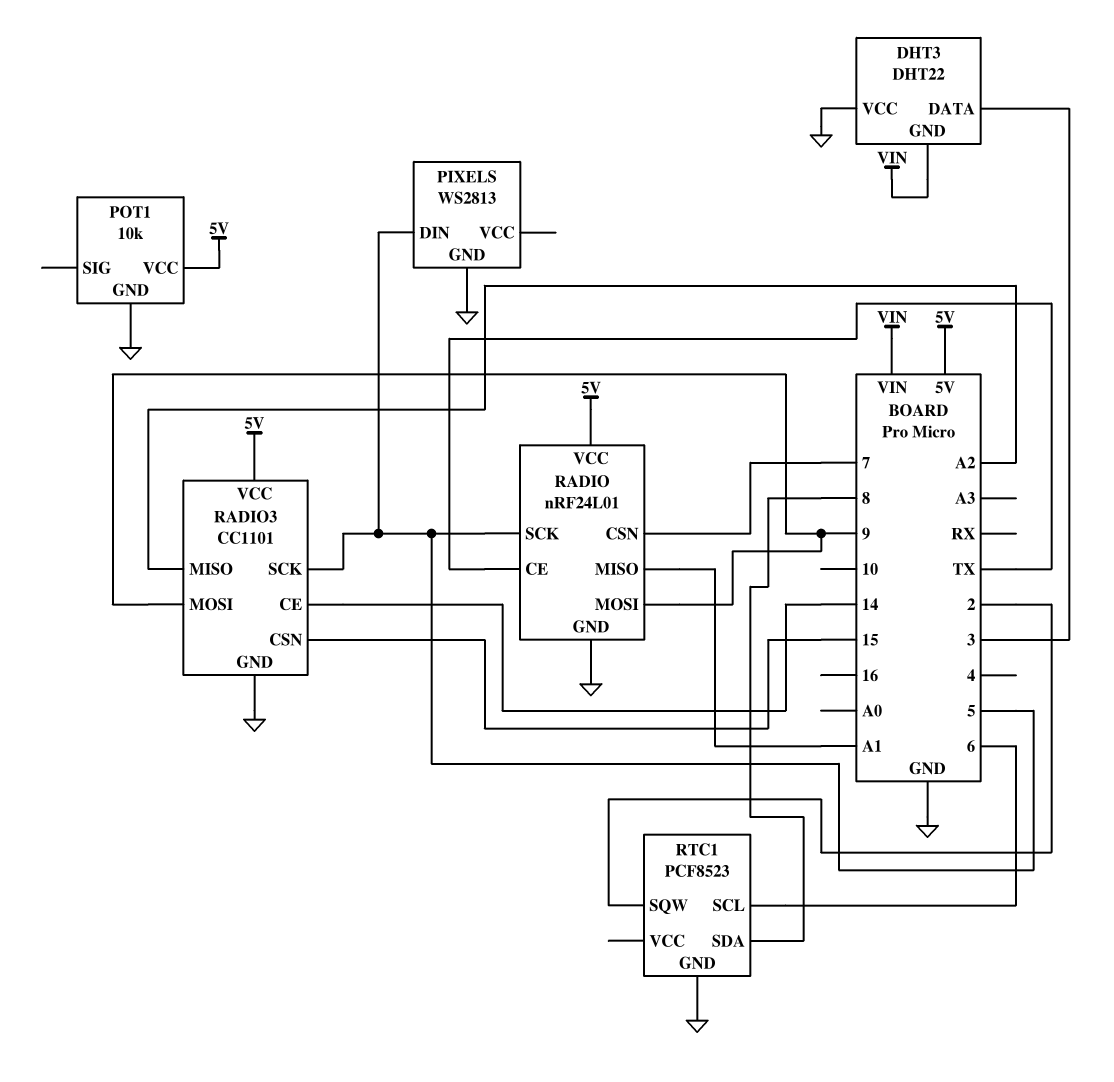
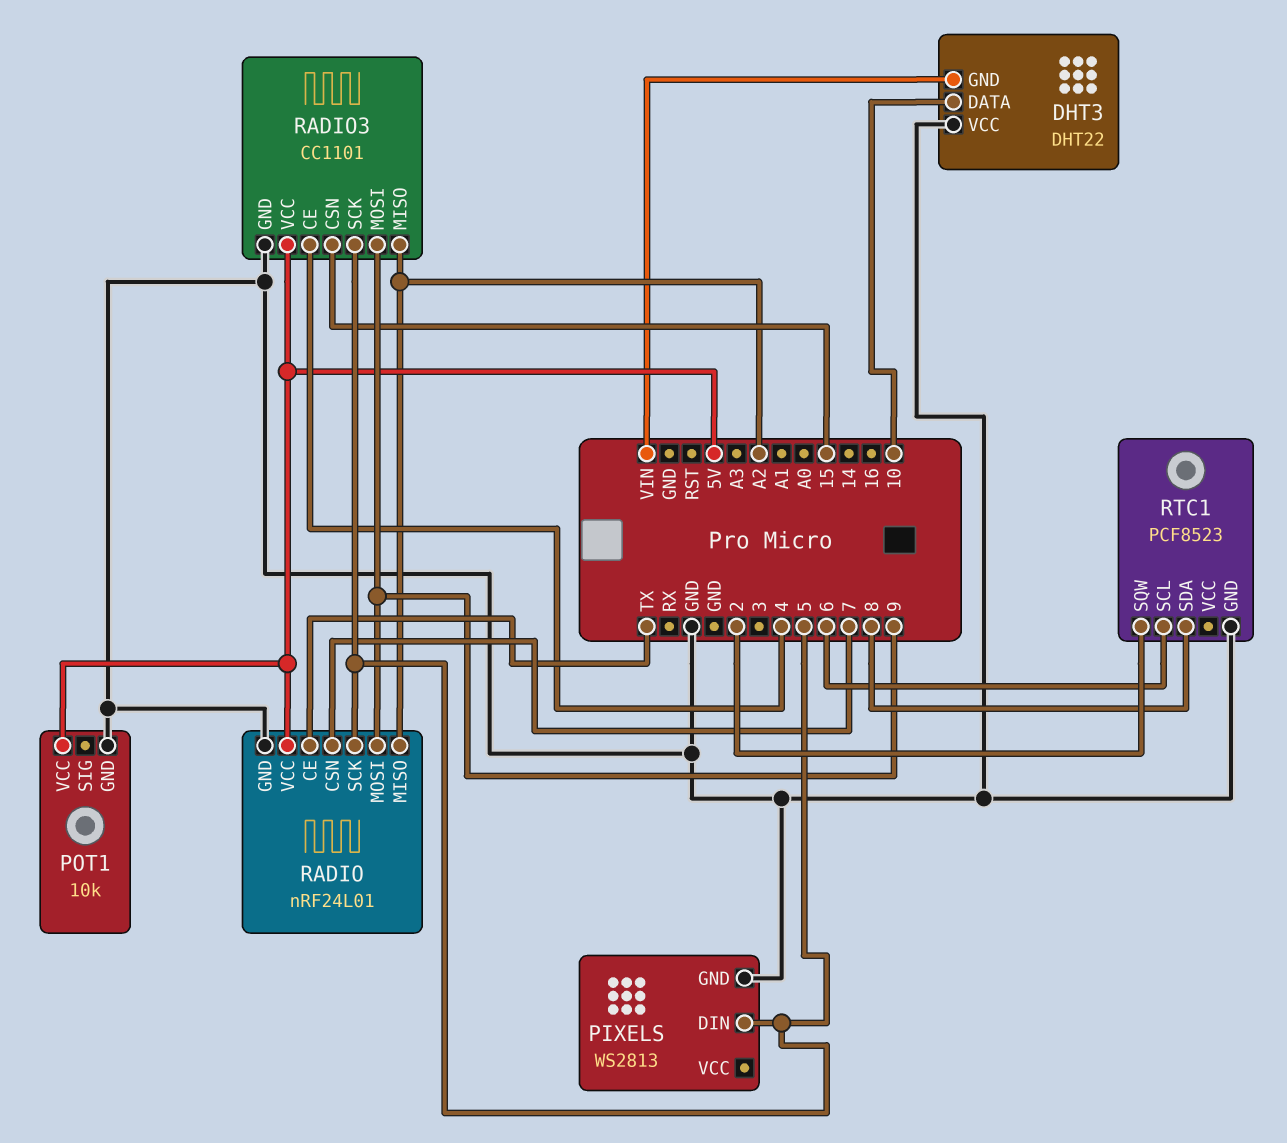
DHT3 pin DATA: 3 -> 10
RADIO pin MISO: A1 -> A2
RADIO3 pin CE: 14 -> 4

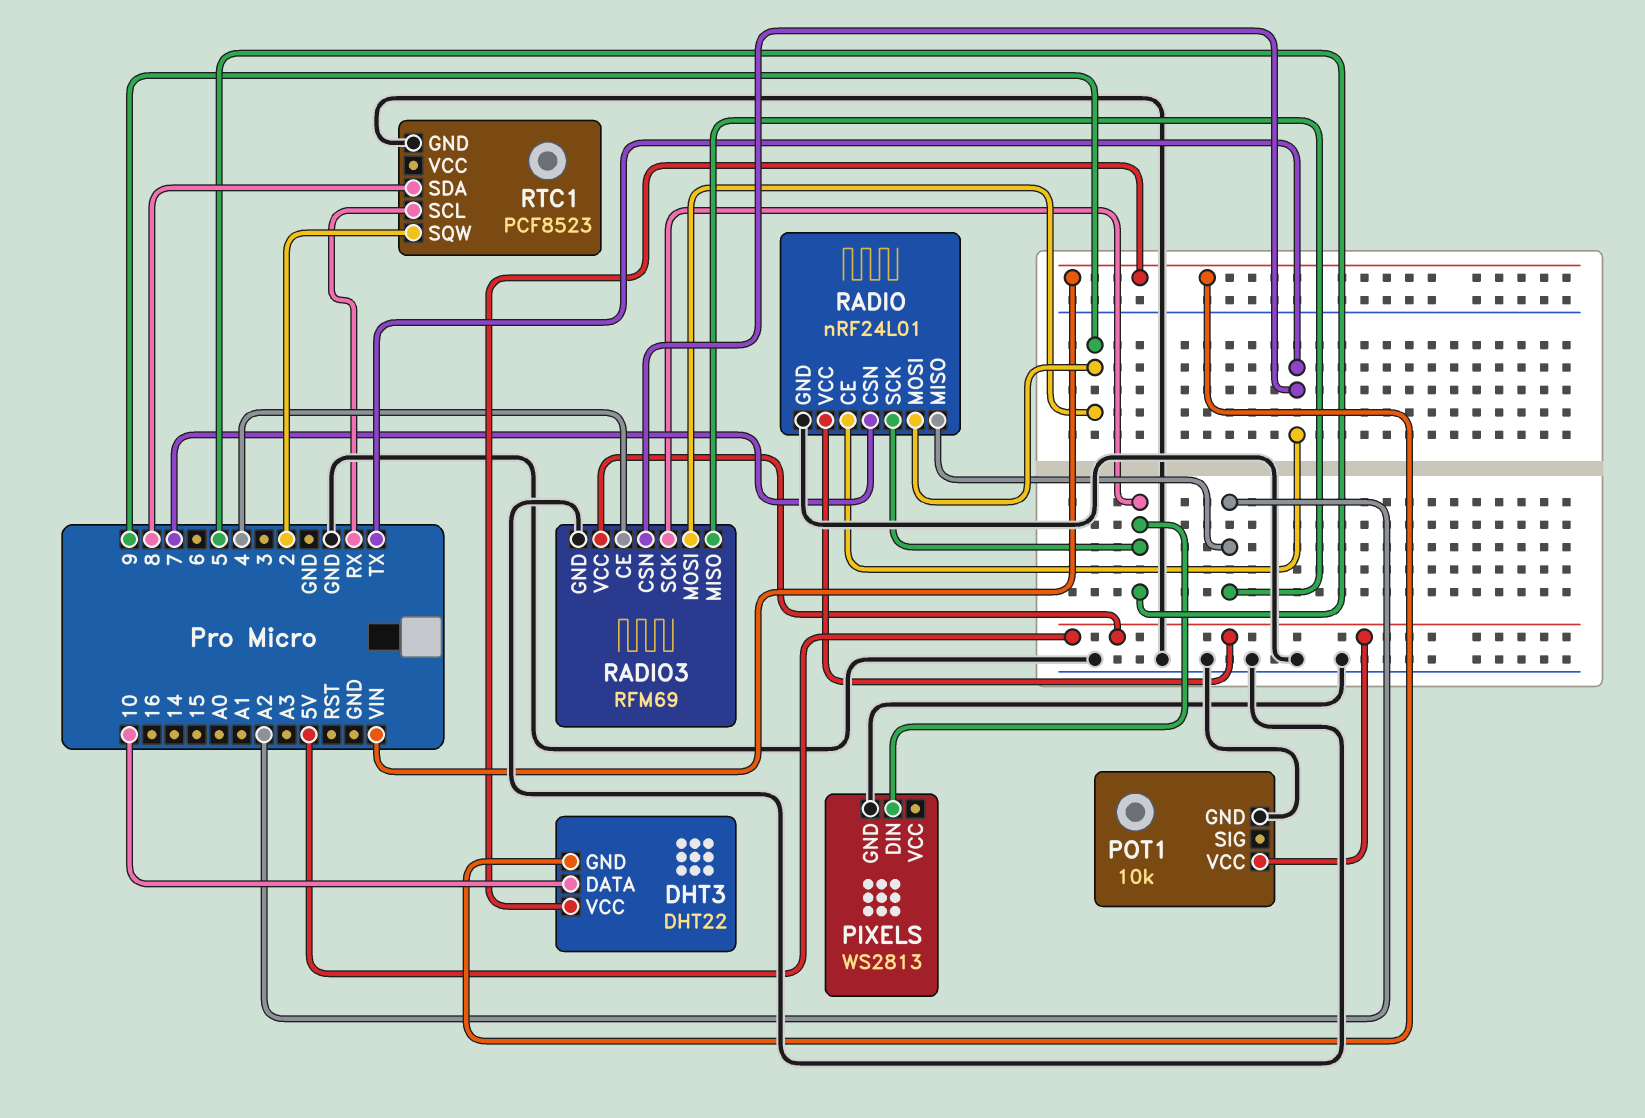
DHT3 pin VCC: GND -> VIN
RADIO3: CC1101 -> RFM69
RADIO3 pin CSN: 15 -> TX
RTC1 pin SCL: 6 -> RX

